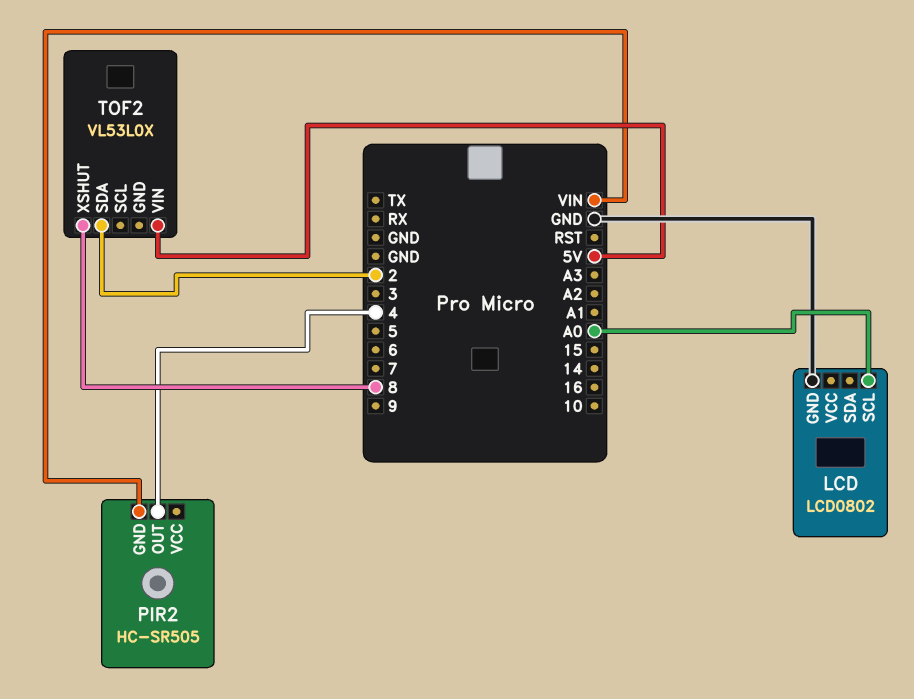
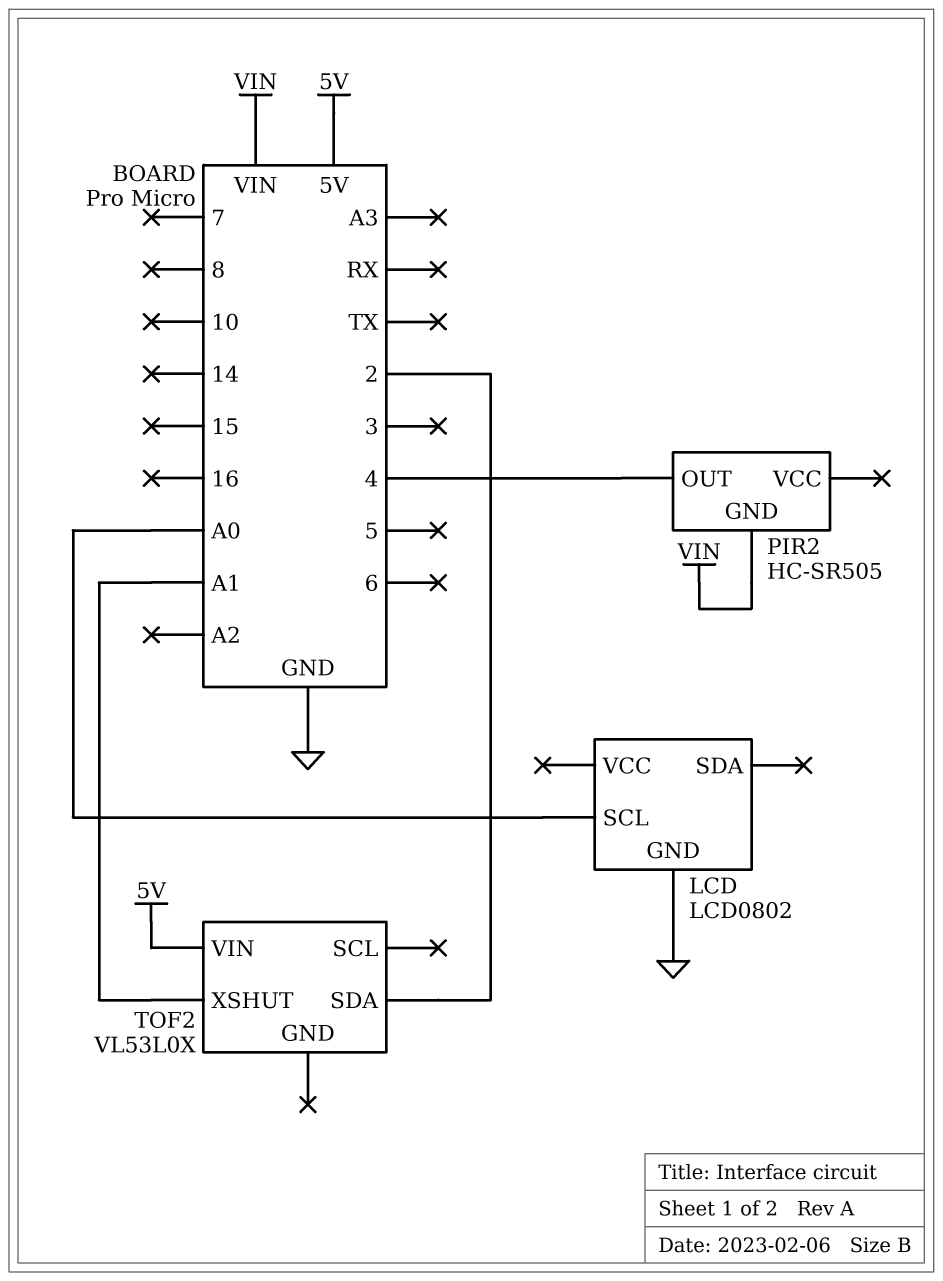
TOF2 pin XSHUT: 8 -> A1

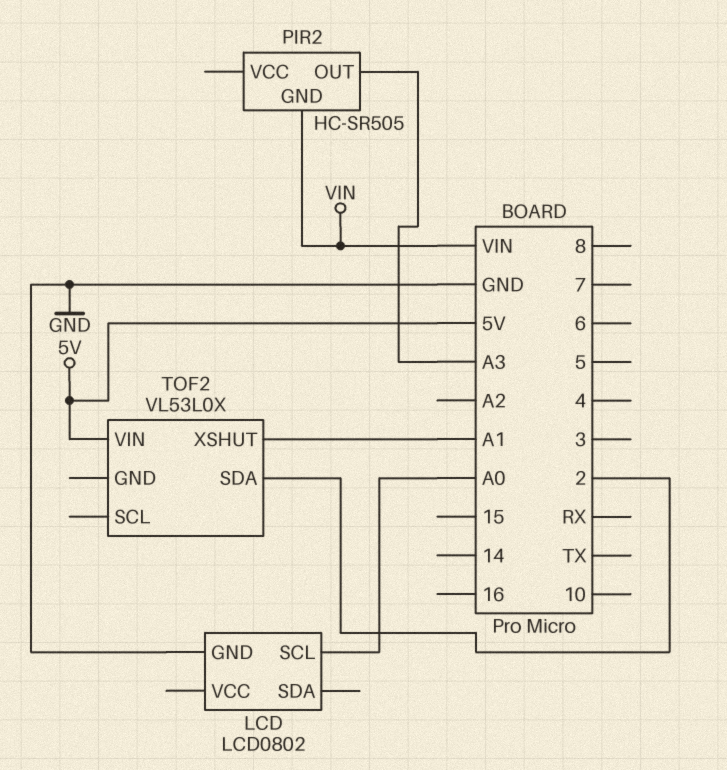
PIR2 pin OUT: 4 -> A3

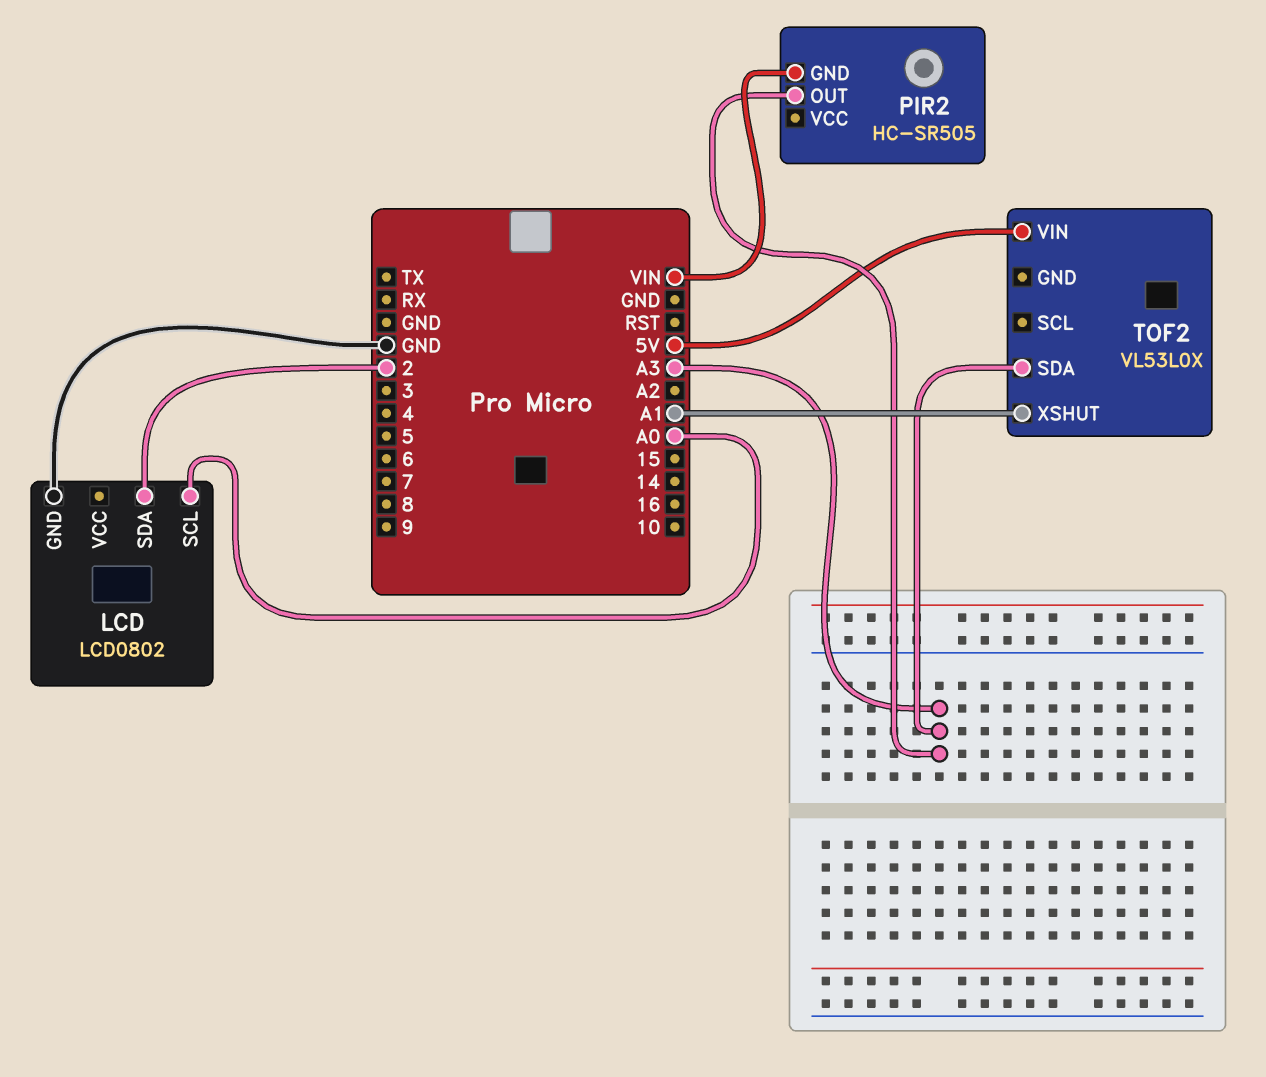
LCD pin SDA: none -> 2
TOF2 pin SDA: 2 -> A3

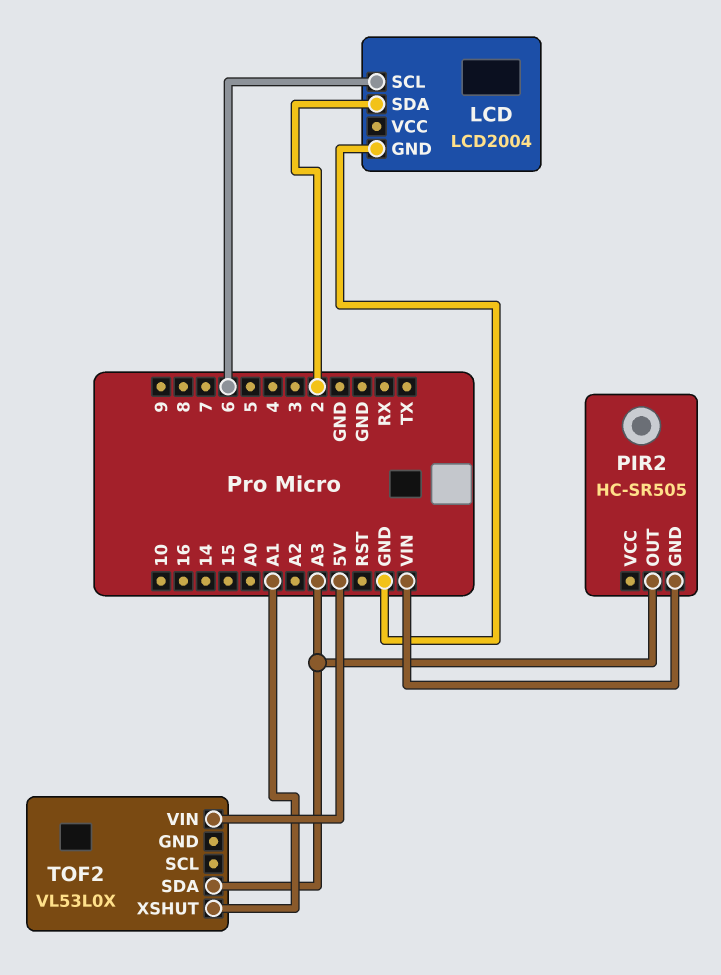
LCD: LCD0802 -> LCD2004
LCD pin SCL: A0 -> 6

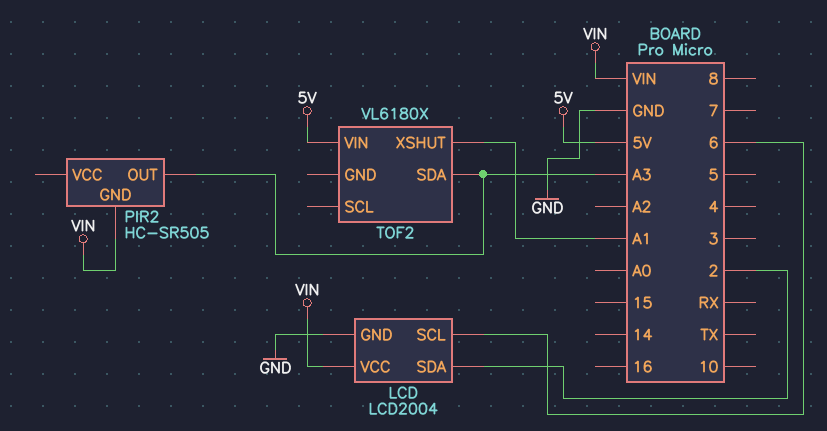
LCD pin VCC: none -> VIN
TOF2: VL53L0X -> VL6180X

